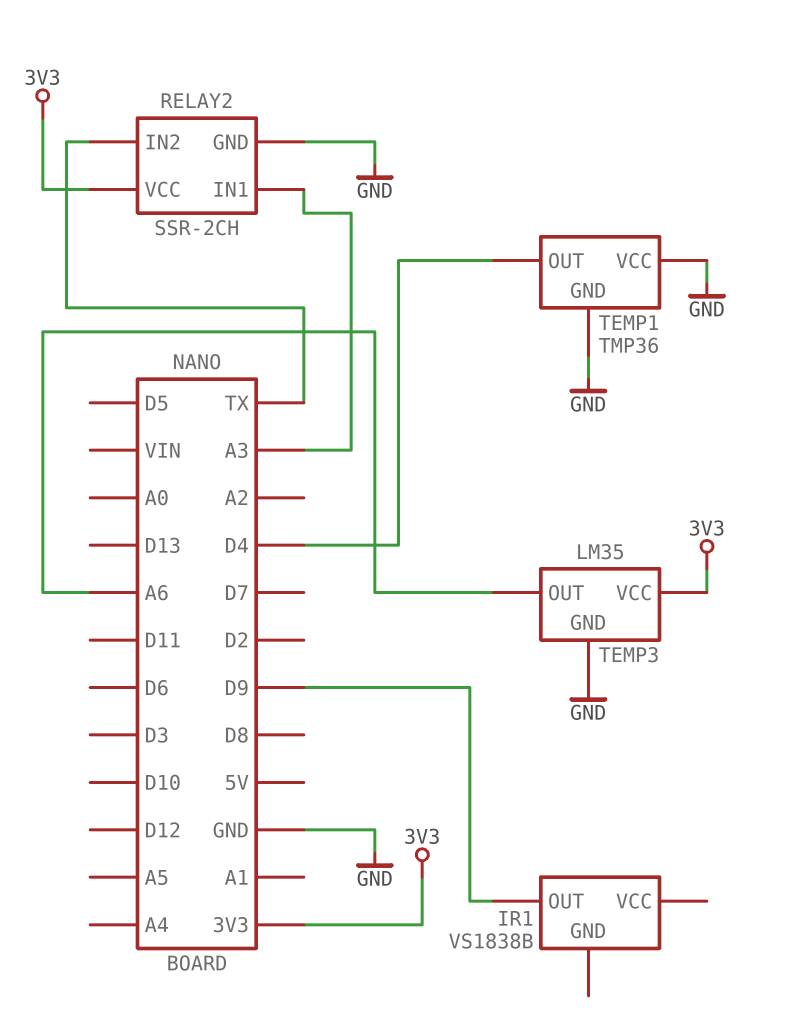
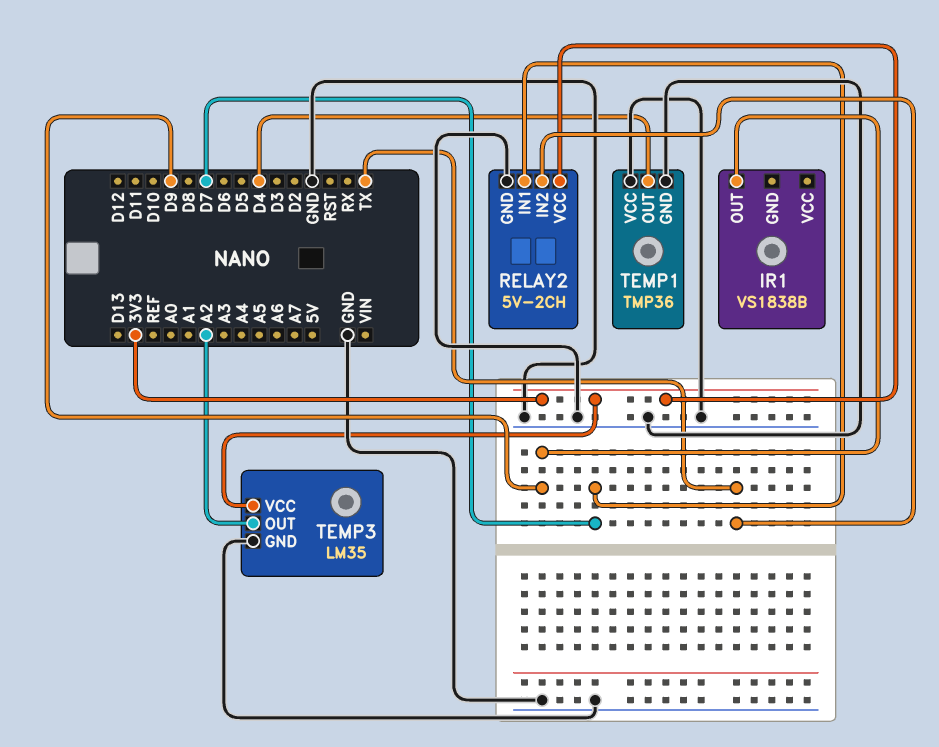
RELAY2: SSR-2CH -> 5V-2CH
RELAY2 pin IN1: A3 -> D7
TEMP3 pin OUT: A6 -> A2

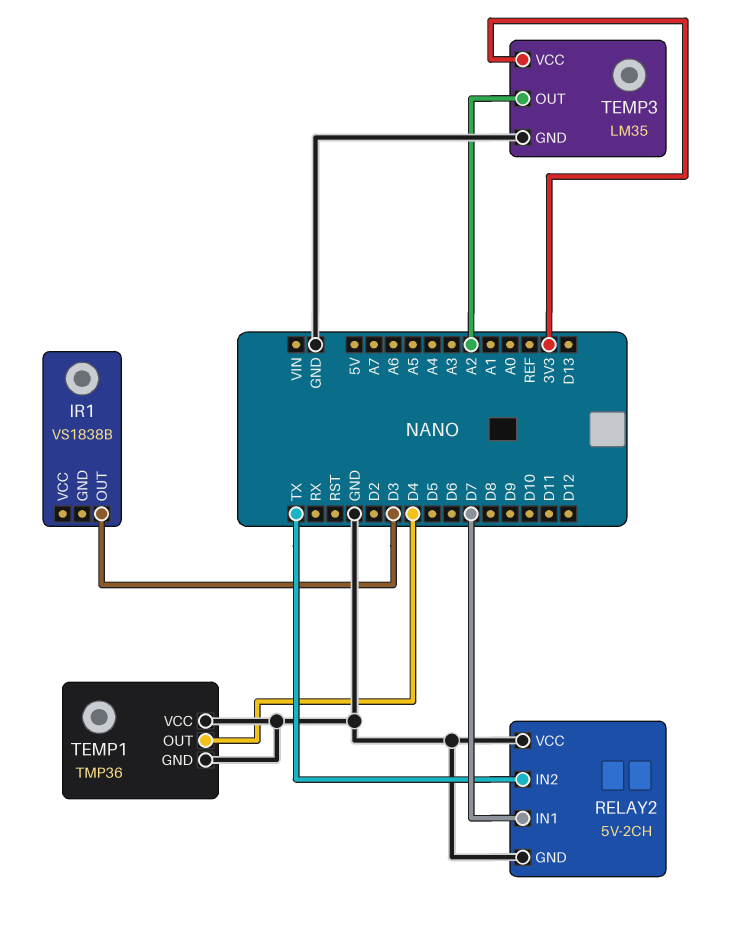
IR1 pin OUT: D9 -> D3
RELAY2 pin VCC: 3V3 -> GND

